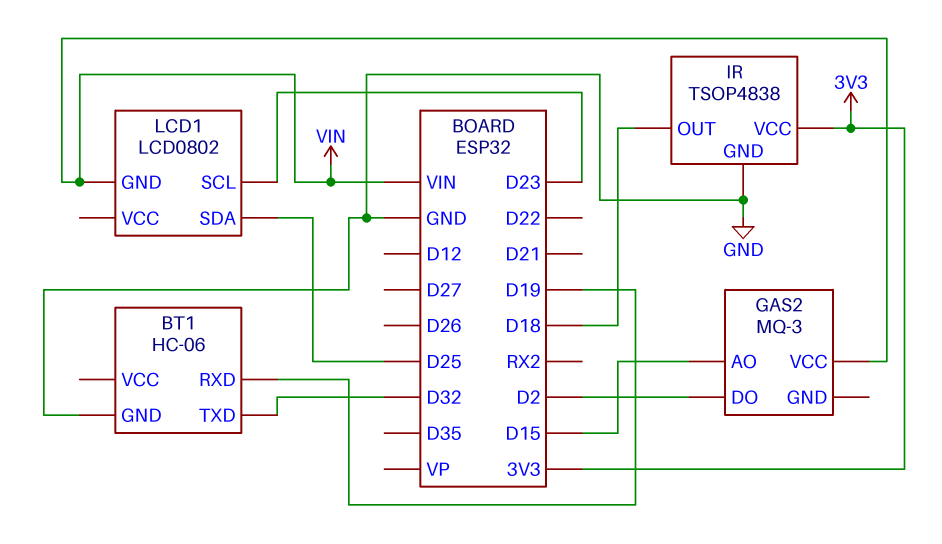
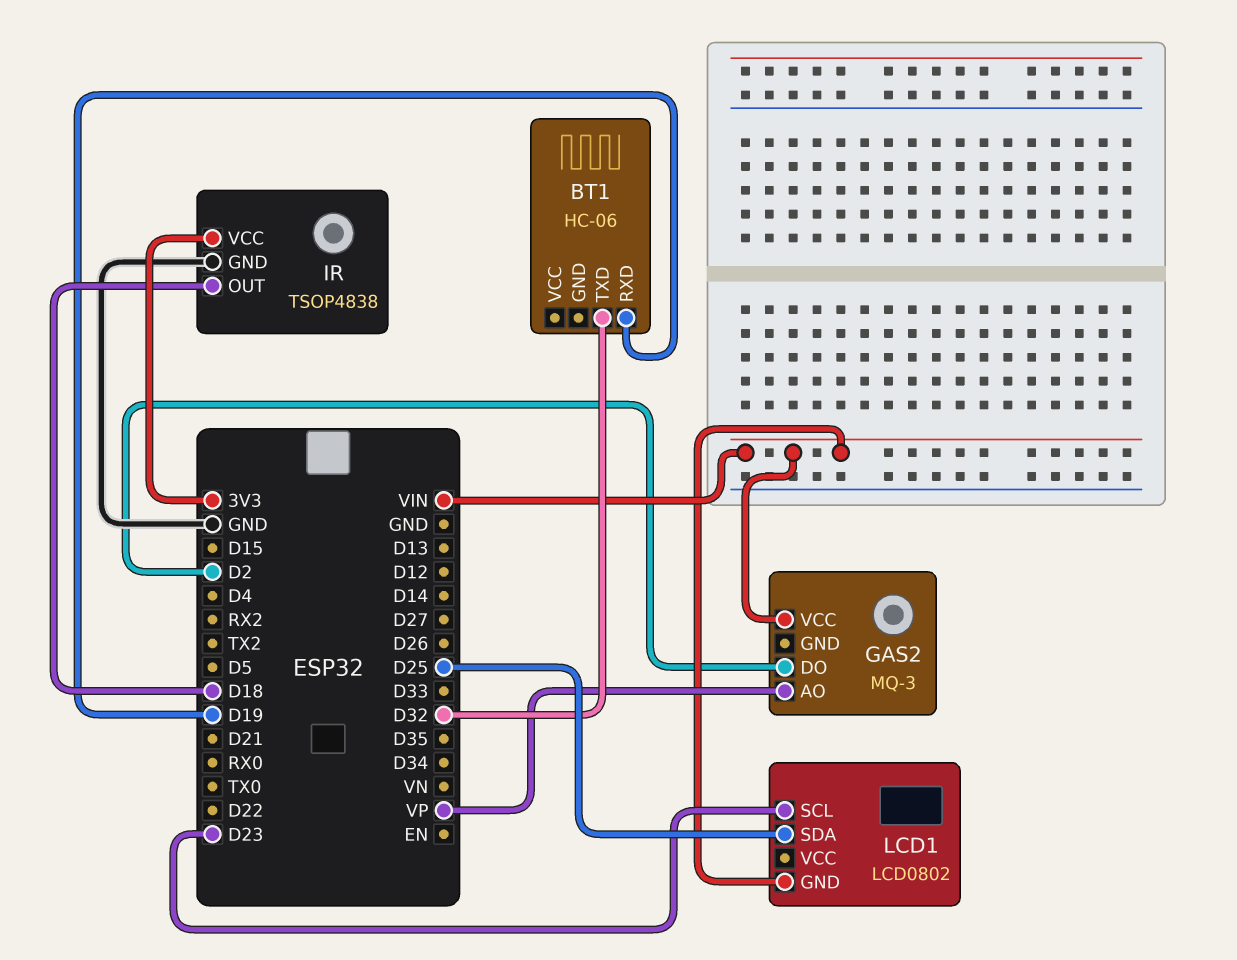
BT1 pin GND: GND -> none
GAS2 pin AO: D15 -> VP

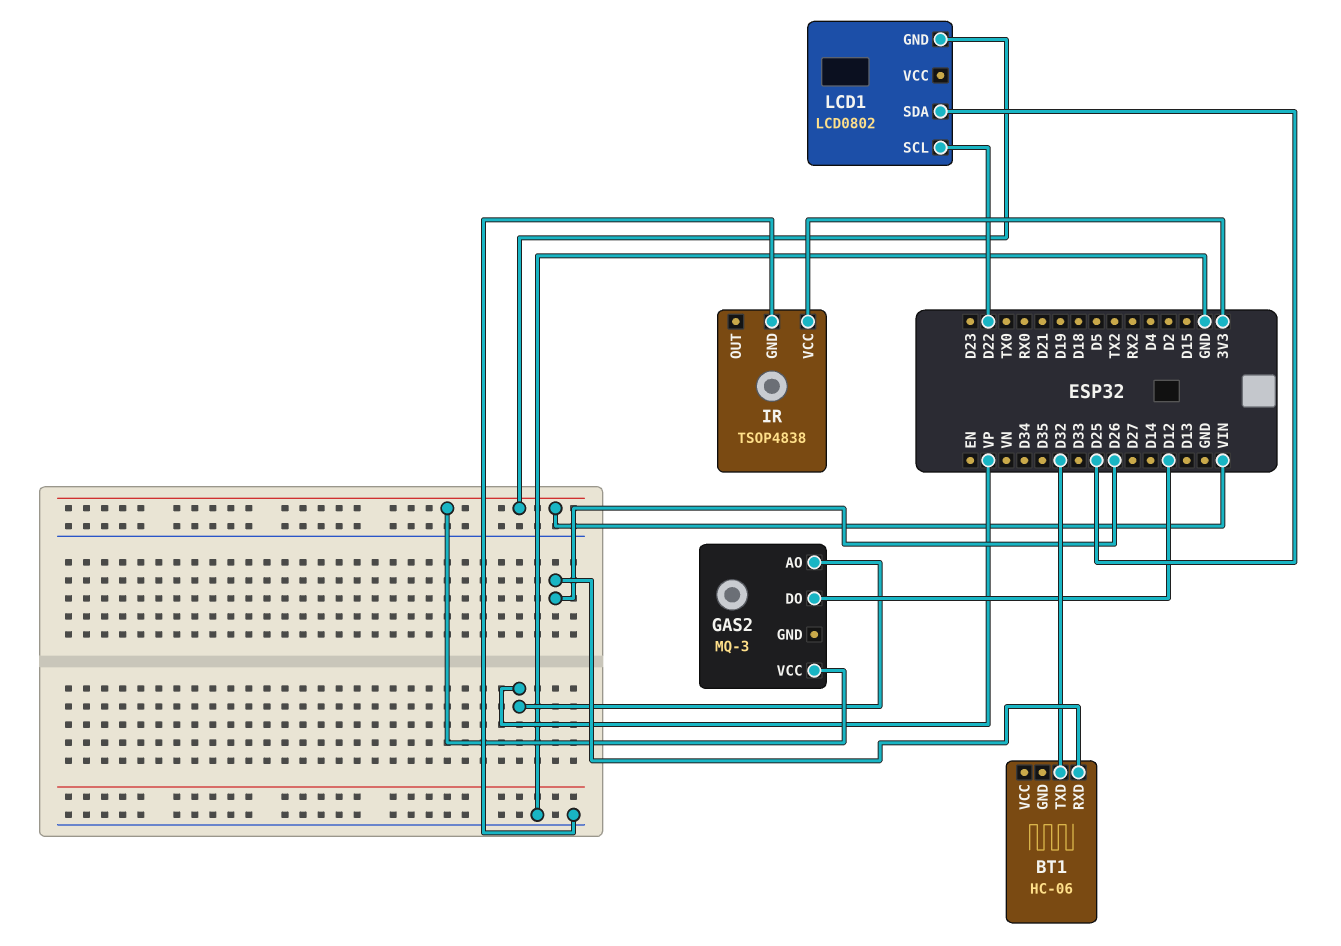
BT1 pin RXD: D19 -> D26
GAS2 pin DO: D2 -> D12
IR pin OUT: D18 -> none
LCD1 pin SCL: D23 -> D22

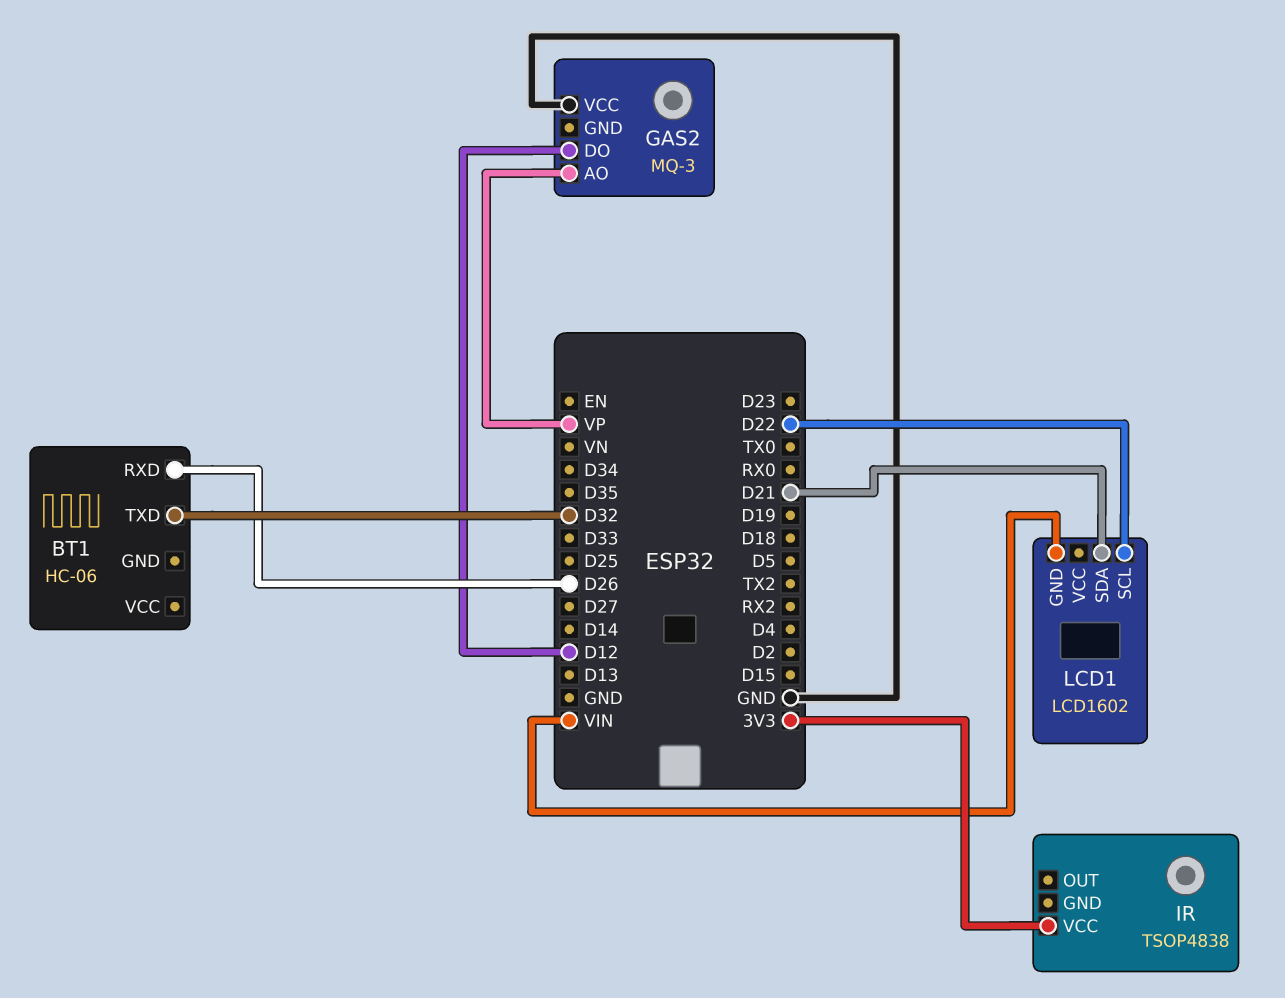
GAS2 pin VCC: VIN -> GND
IR pin GND: GND -> none
LCD1: LCD0802 -> LCD1602
LCD1 pin SDA: D25 -> D21

